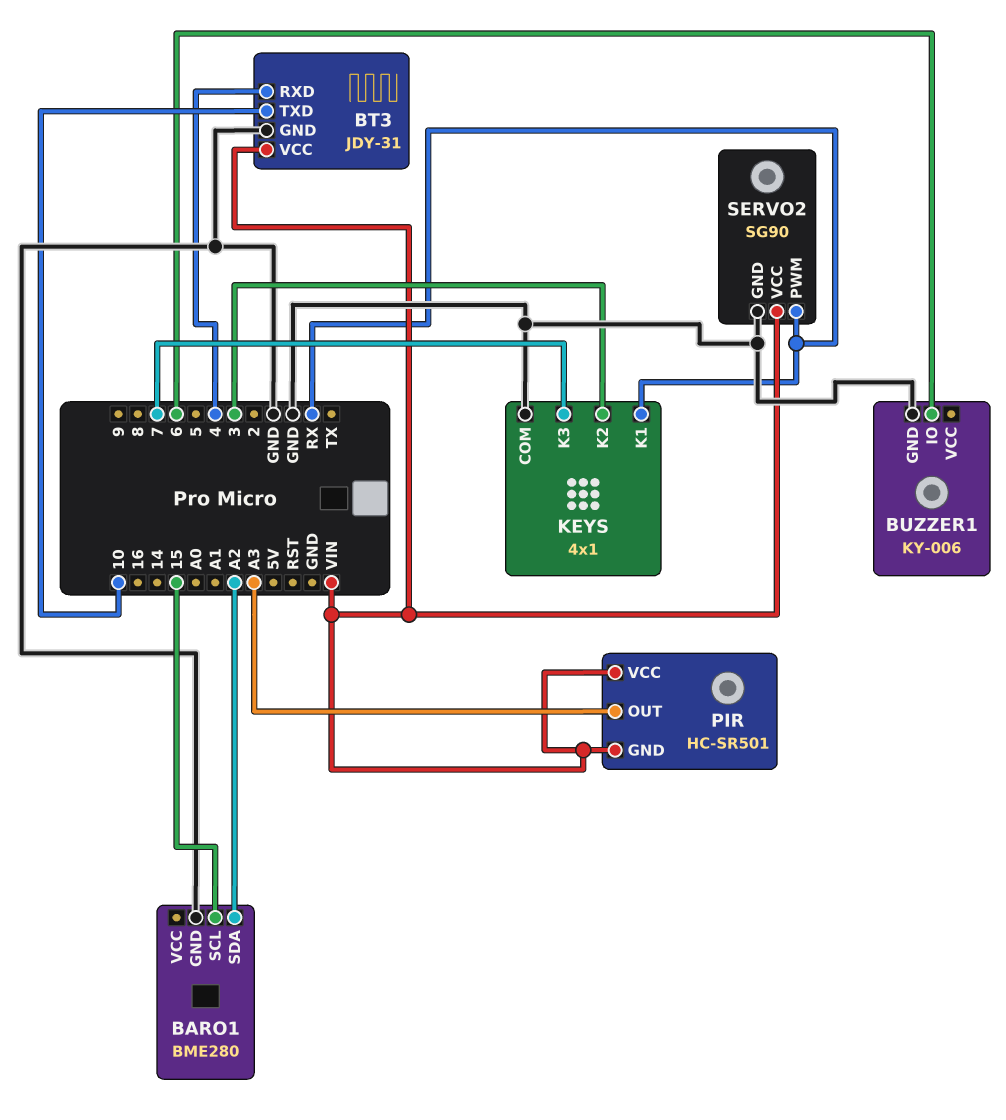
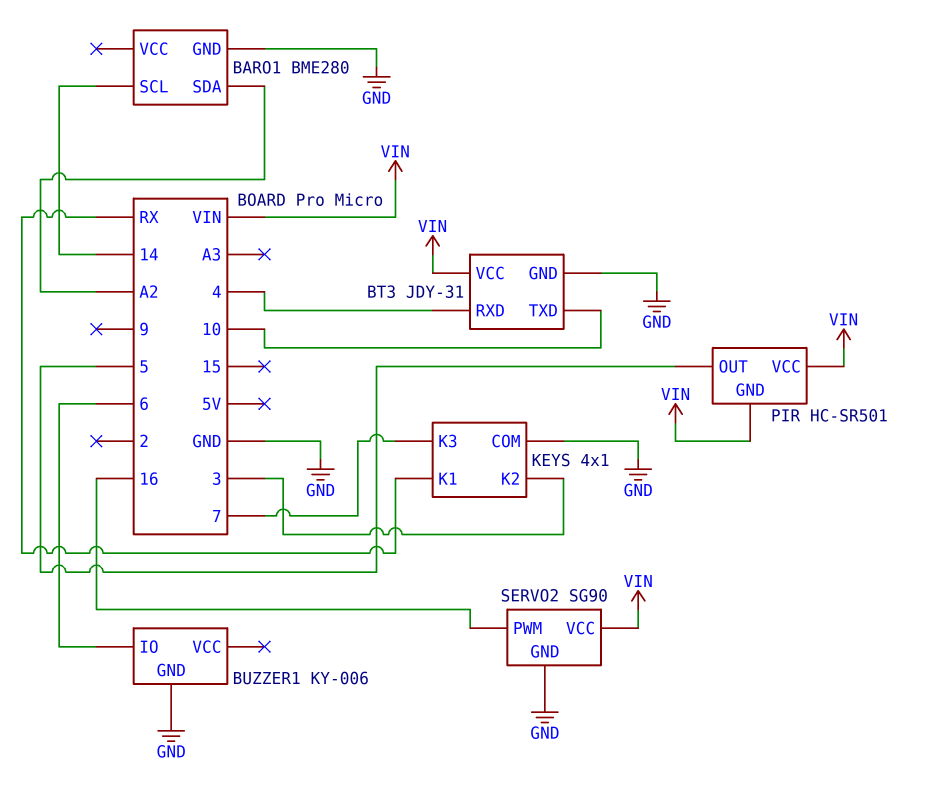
BARO1 pin SCL: 15 -> 14
PIR pin OUT: A3 -> 5
SERVO2 pin PWM: RX -> 16

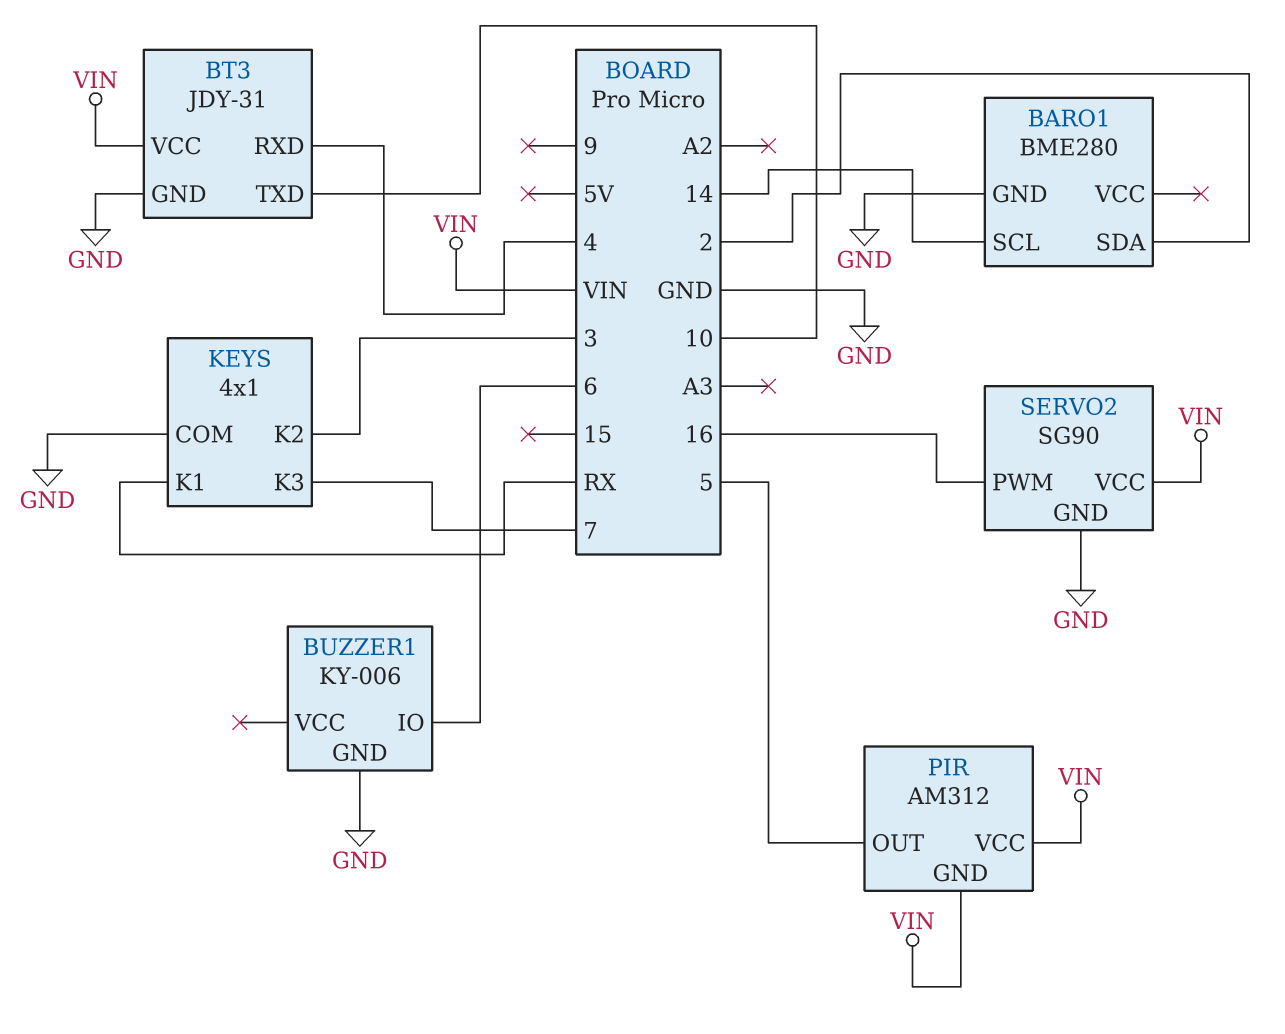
BARO1 pin SDA: A2 -> 2
PIR: HC-SR501 -> AM312

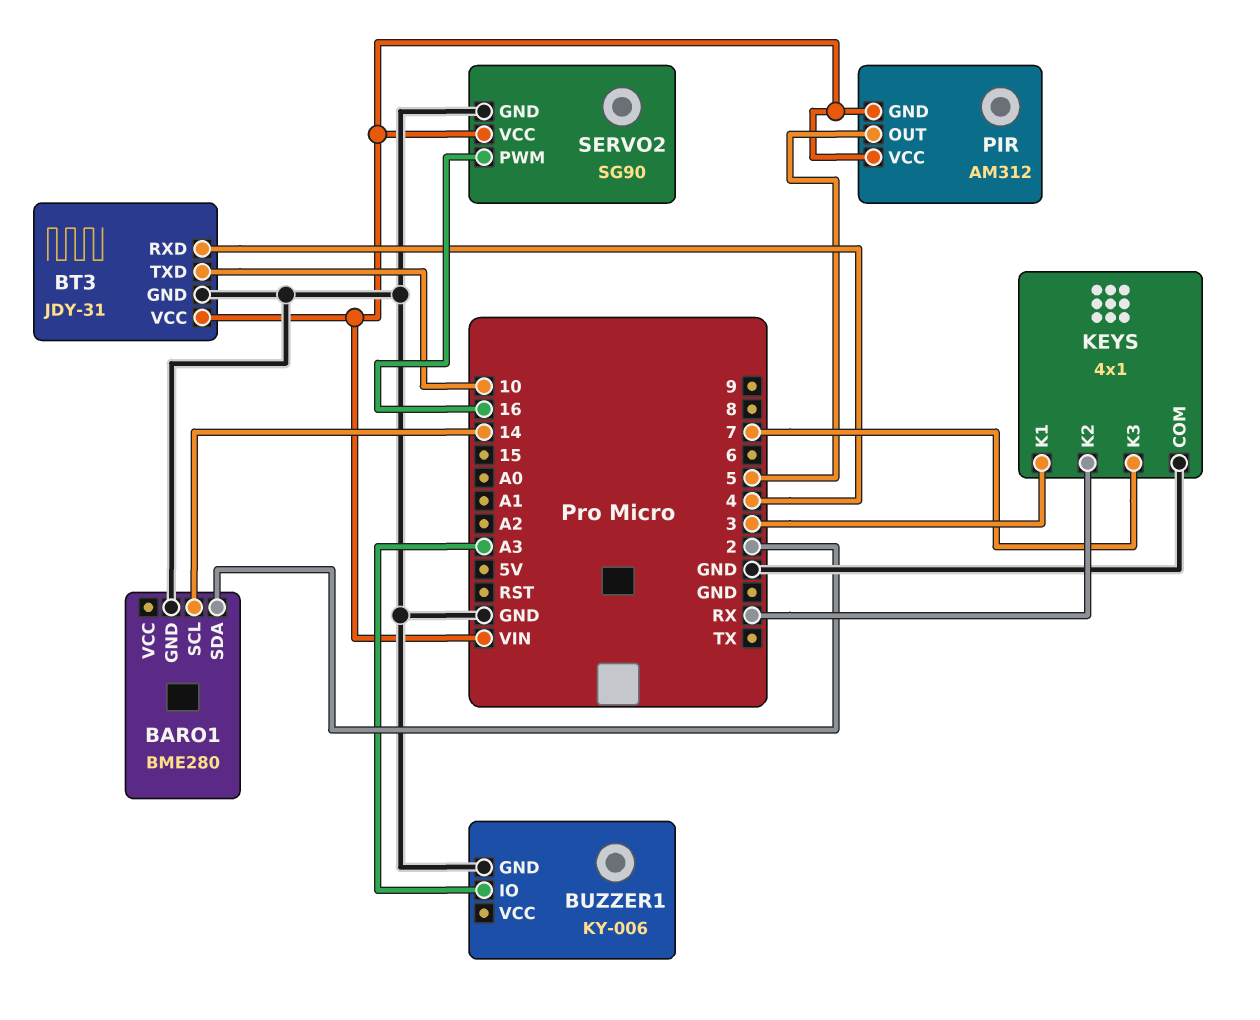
BUZZER1 pin IO: 6 -> A3
KEYS pin K1: RX -> 3
KEYS pin K2: 3 -> RX

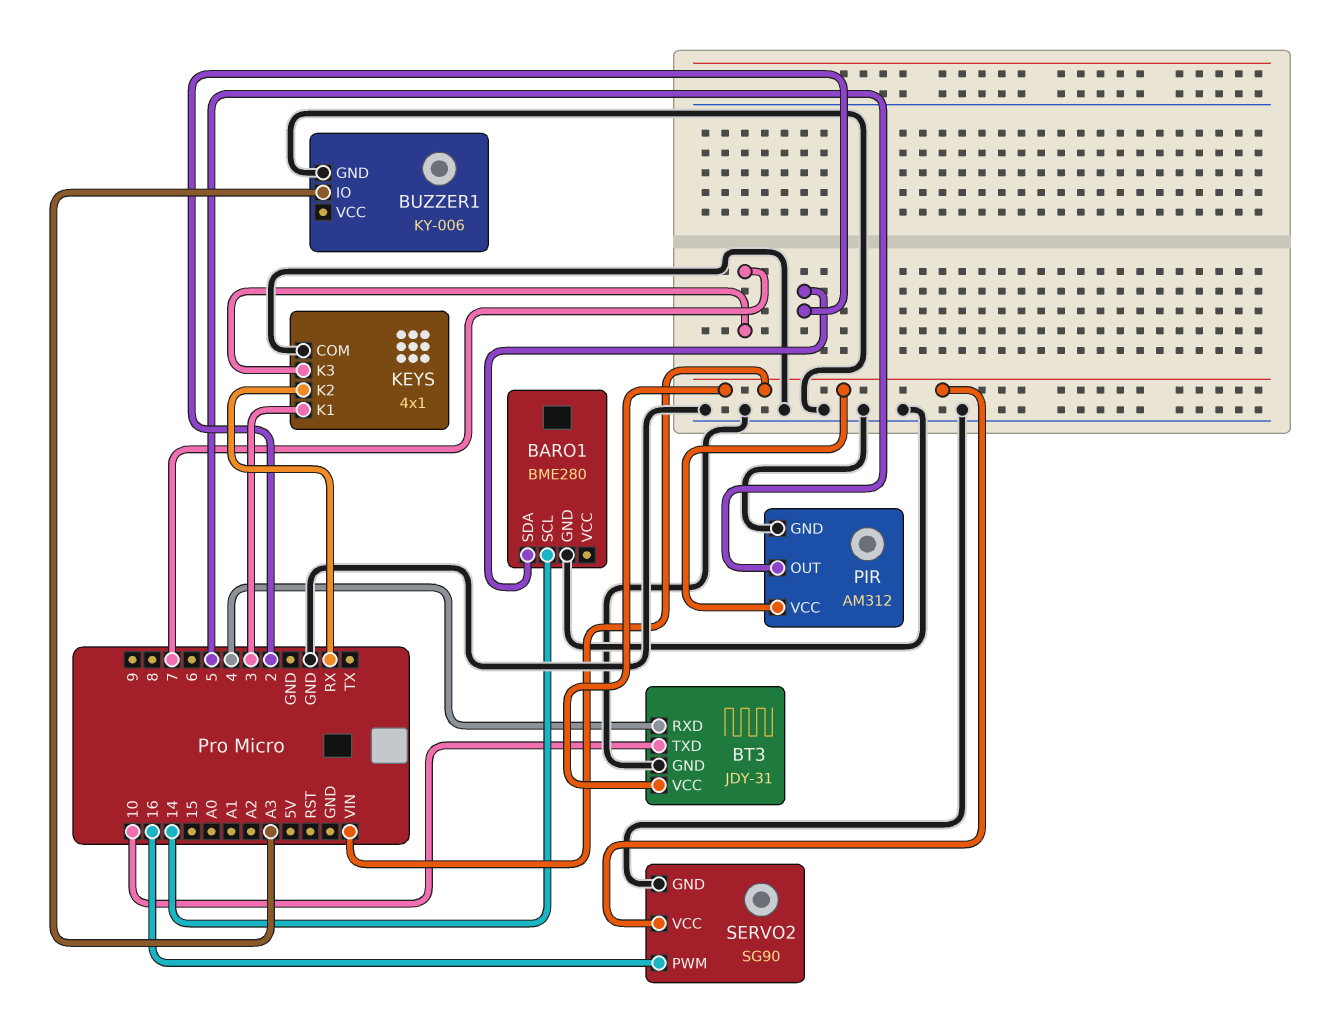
PIR pin GND: VIN -> GND

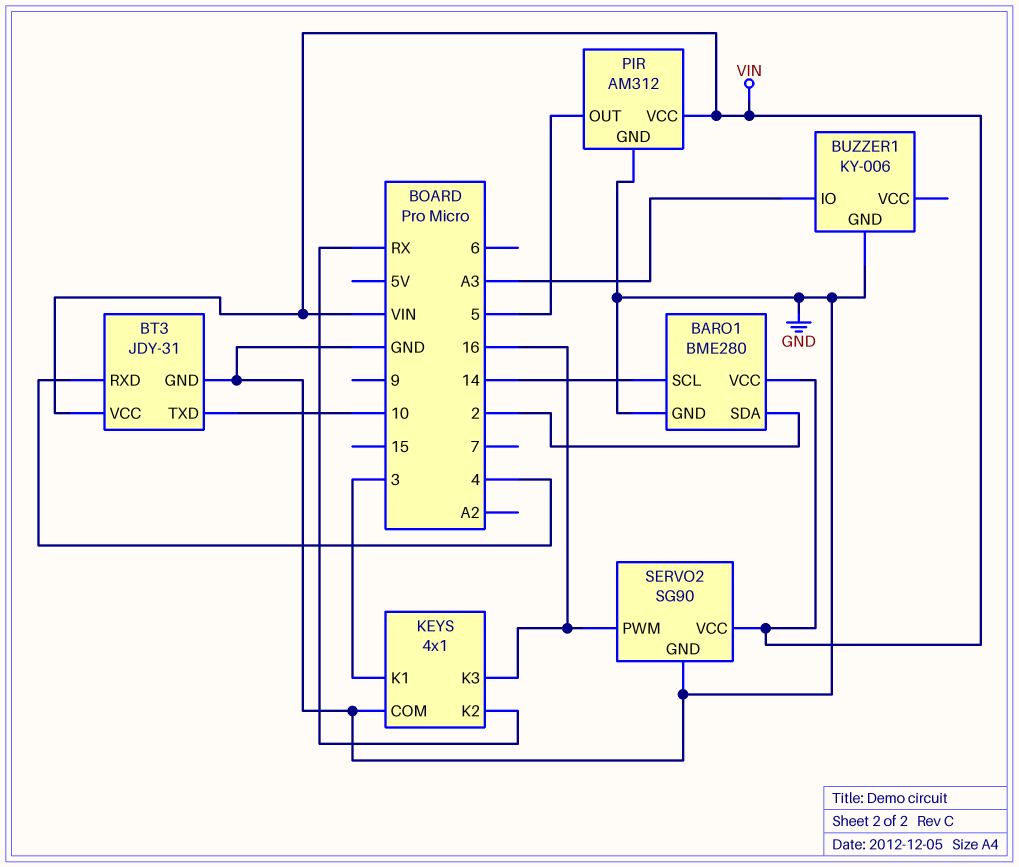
BARO1 pin VCC: none -> VIN
KEYS pin K3: 7 -> 16

